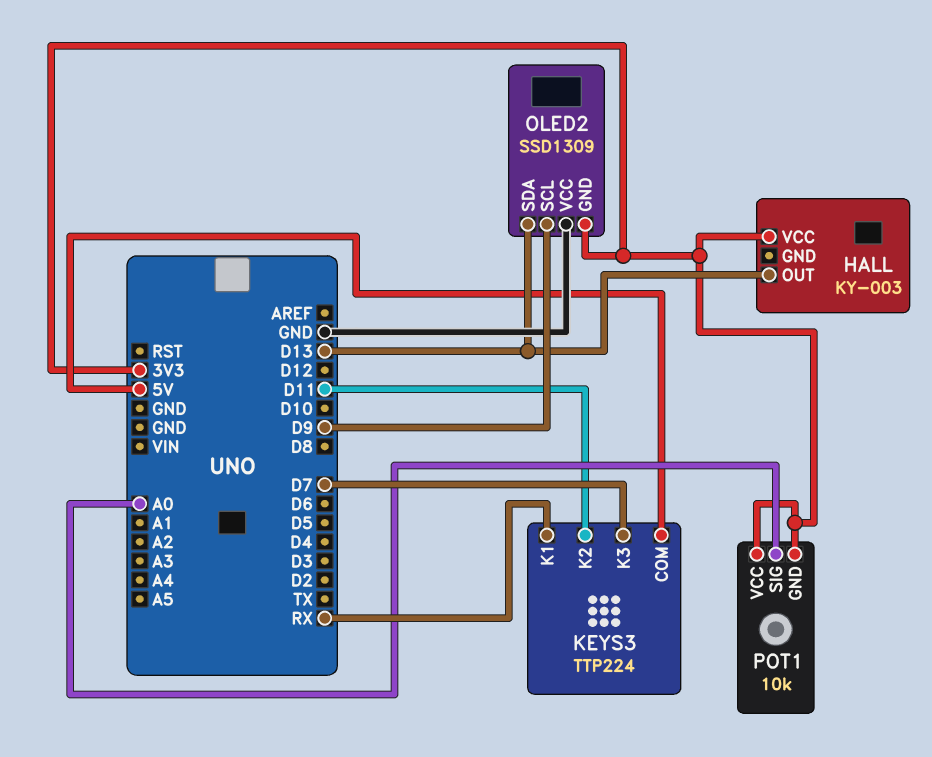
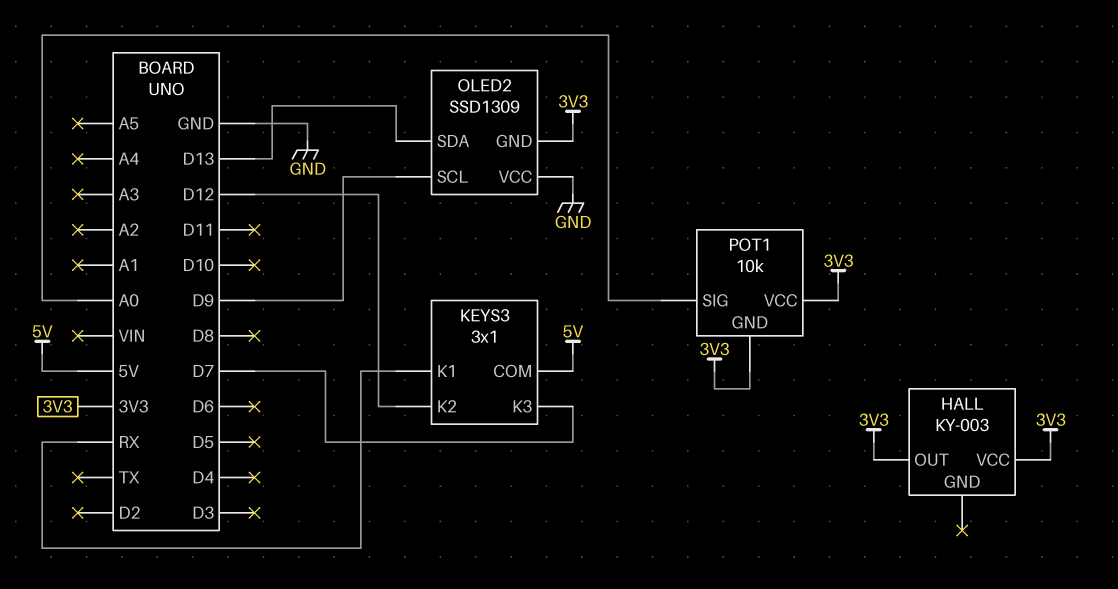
HALL pin OUT: D13 -> 3V3
KEYS3: TTP224 -> 3x1
KEYS3 pin K2: D11 -> D12

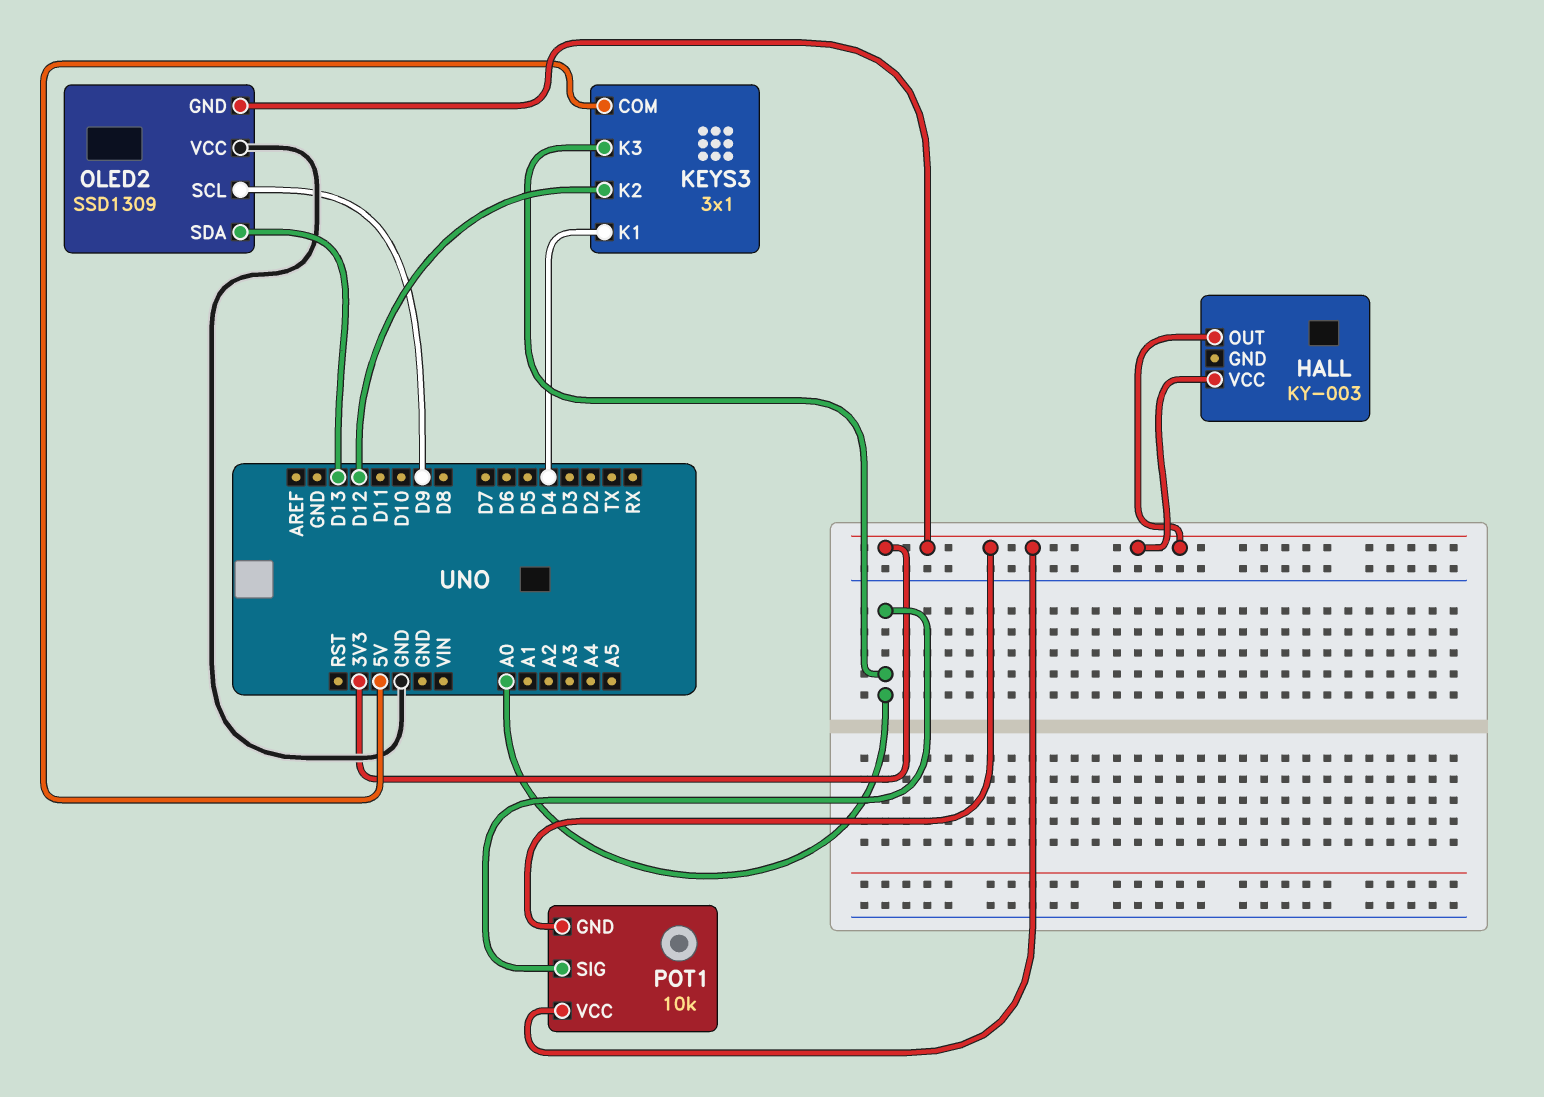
KEYS3 pin K1: RX -> D4
KEYS3 pin K3: D7 -> A0

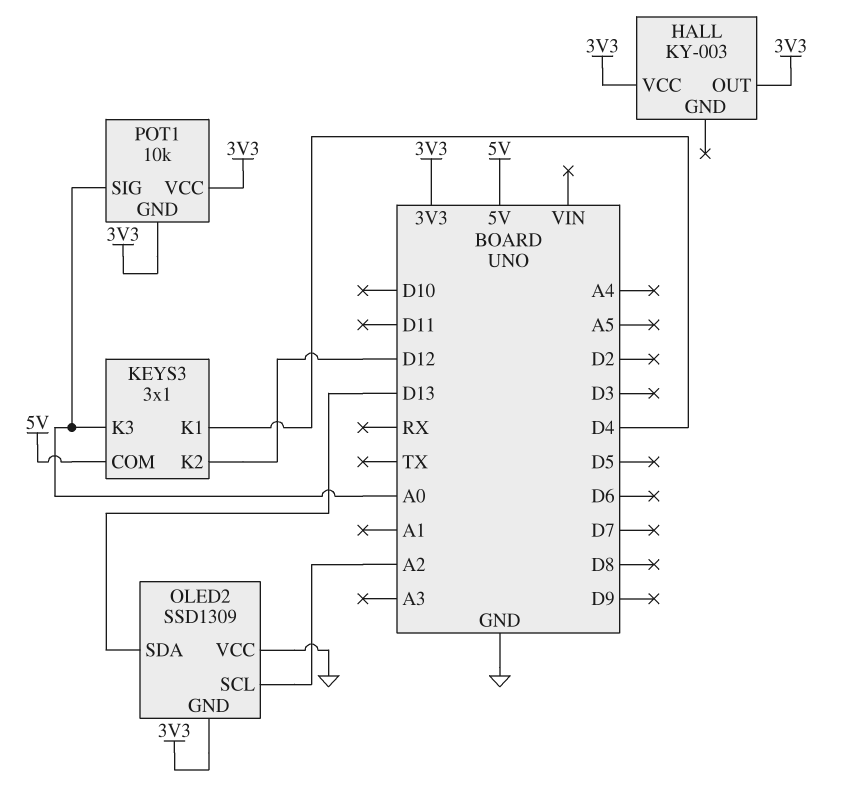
OLED2 pin SCL: D9 -> A2

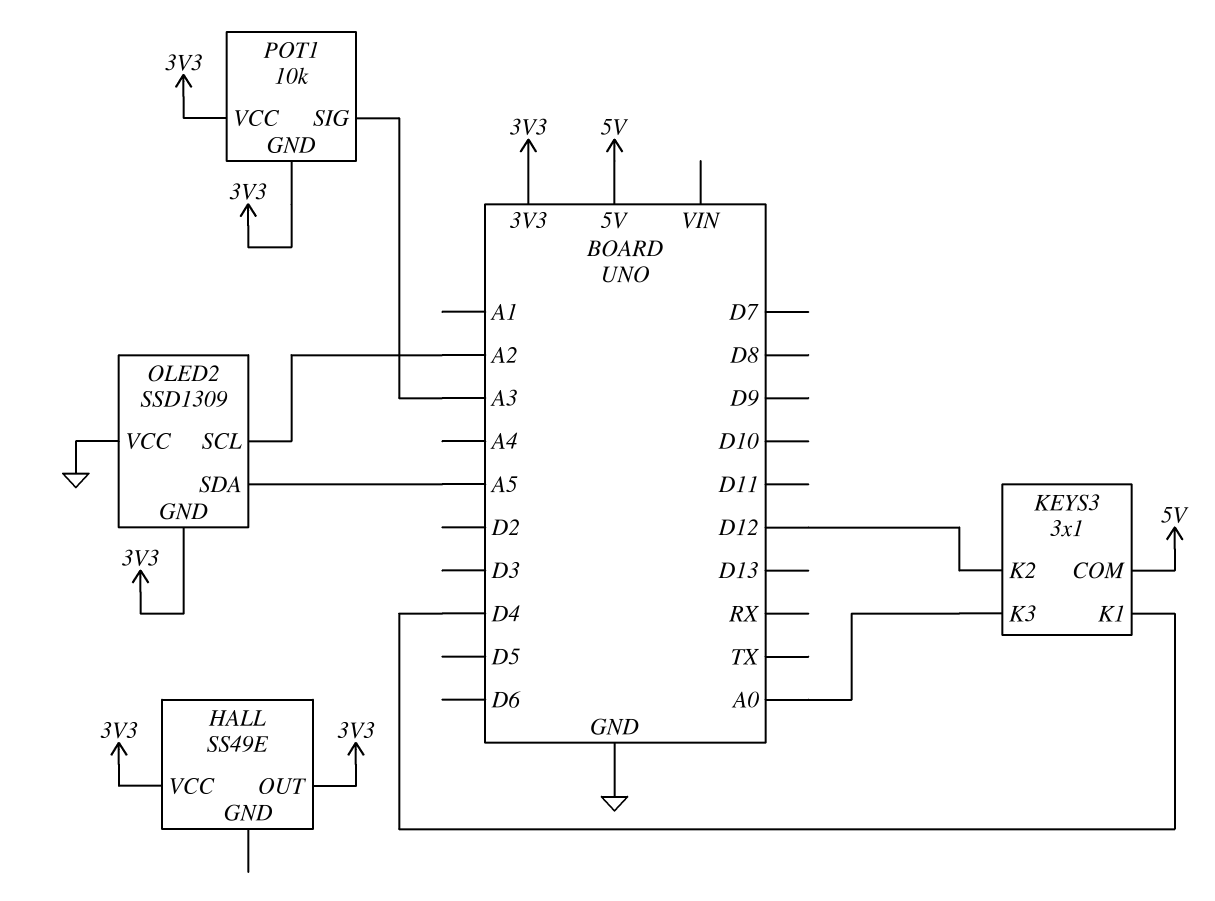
HALL: KY-003 -> SS49E
OLED2 pin SDA: D13 -> A5
POT1 pin SIG: A0 -> A3

